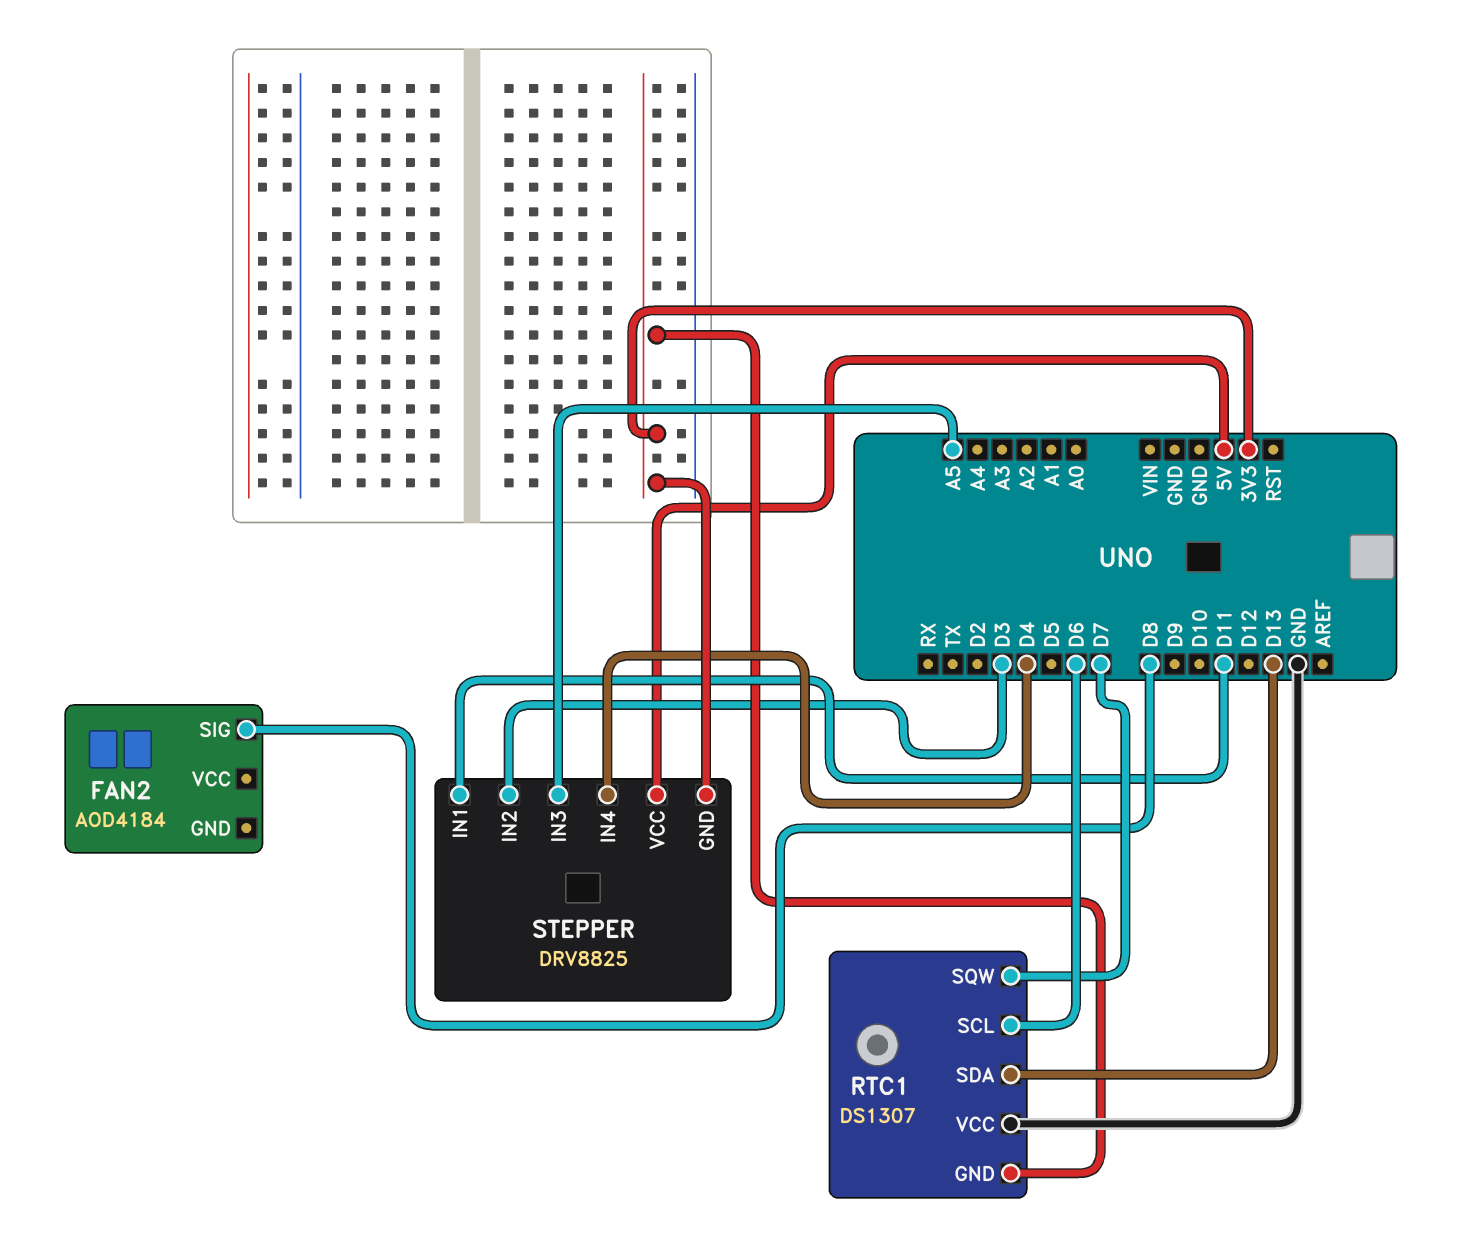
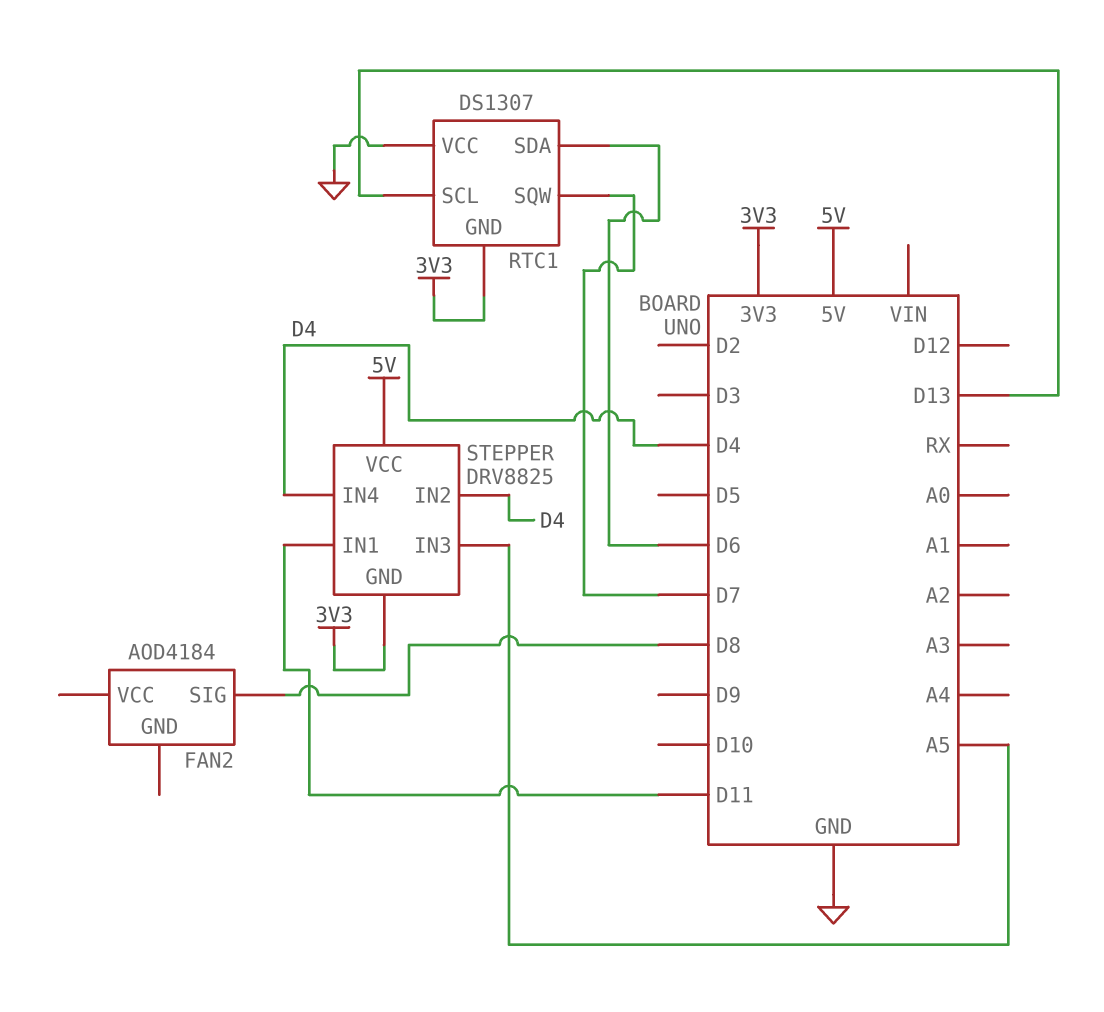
RTC1 pin SCL: D6 -> D13
RTC1 pin SDA: D13 -> D6
STEPPER pin IN2: D3 -> D4

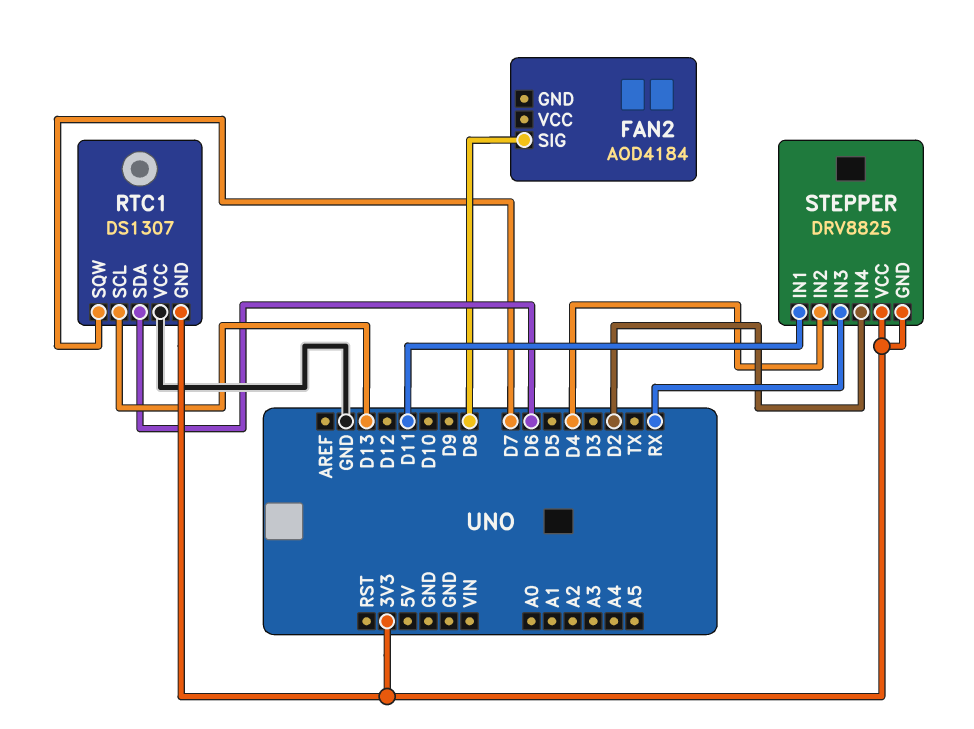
STEPPER pin IN3: A5 -> RX
STEPPER pin IN4: D4 -> D2
STEPPER pin VCC: 5V -> 3V3

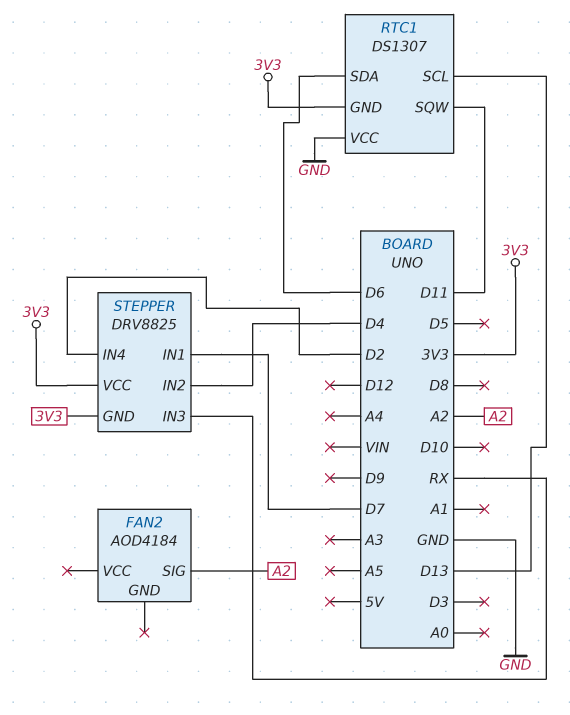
FAN2 pin SIG: D8 -> A2
RTC1 pin SQW: D7 -> D11
STEPPER pin IN1: D11 -> D7

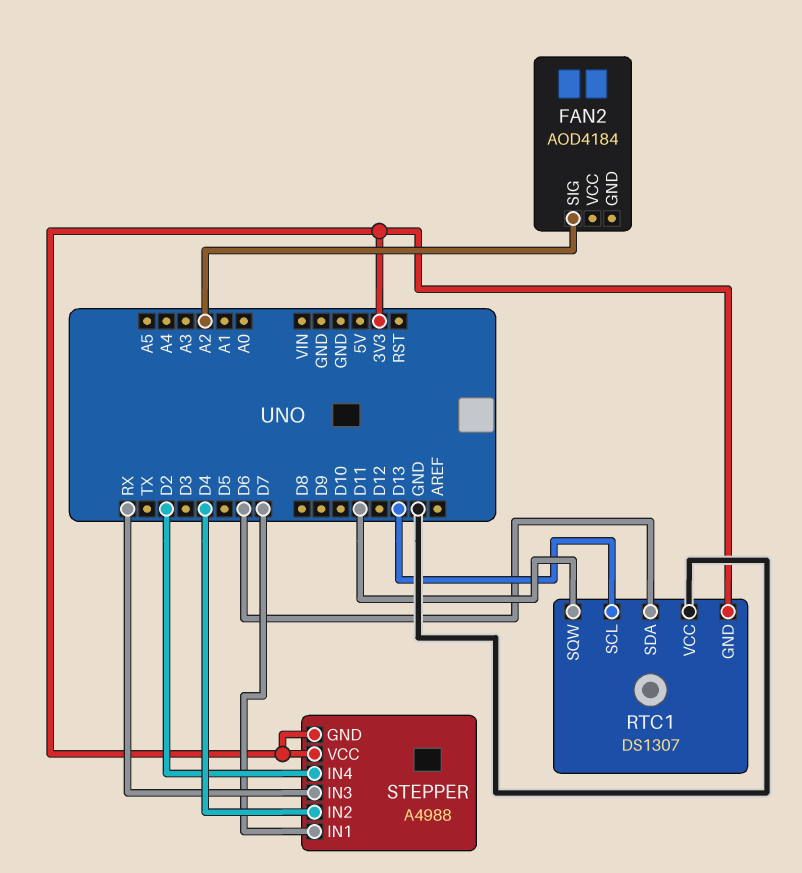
STEPPER: DRV8825 -> A4988

